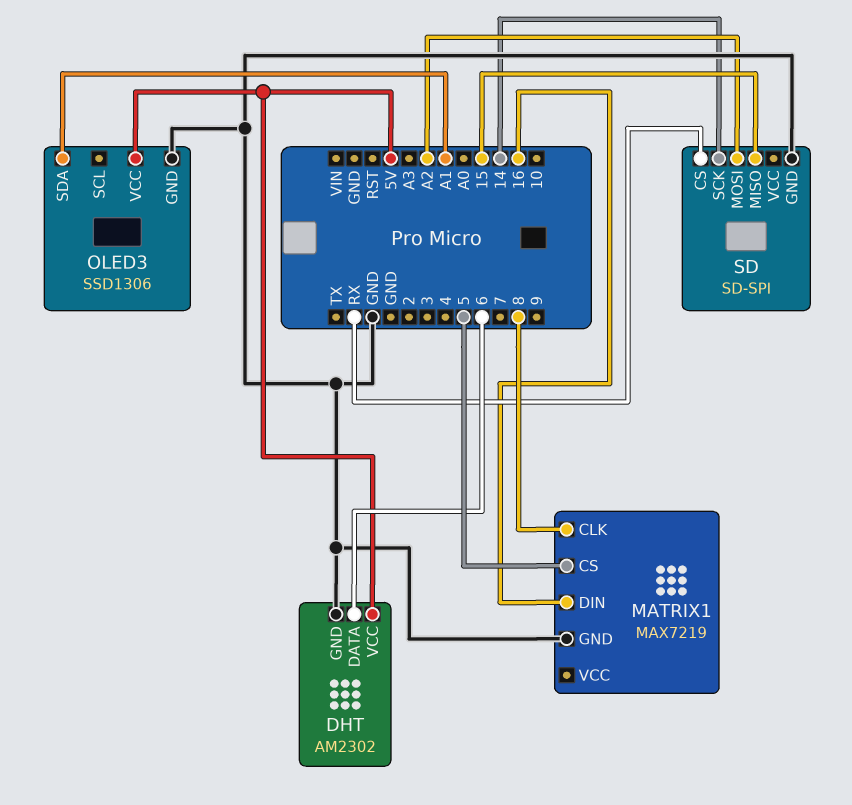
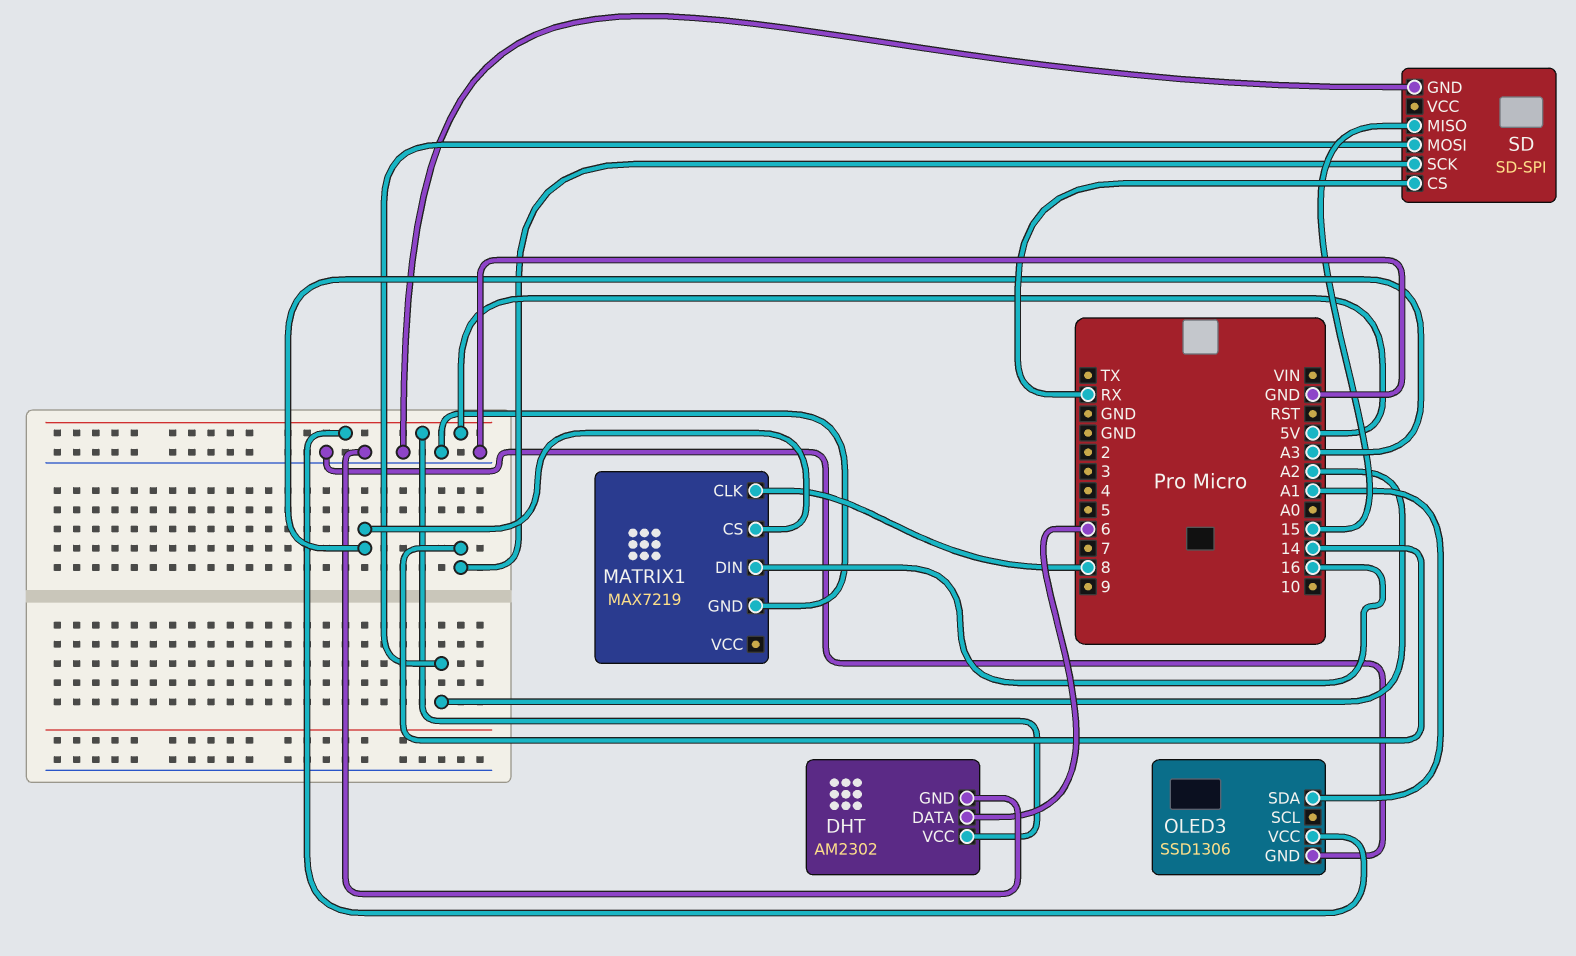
MATRIX1 pin CS: 5 -> A3

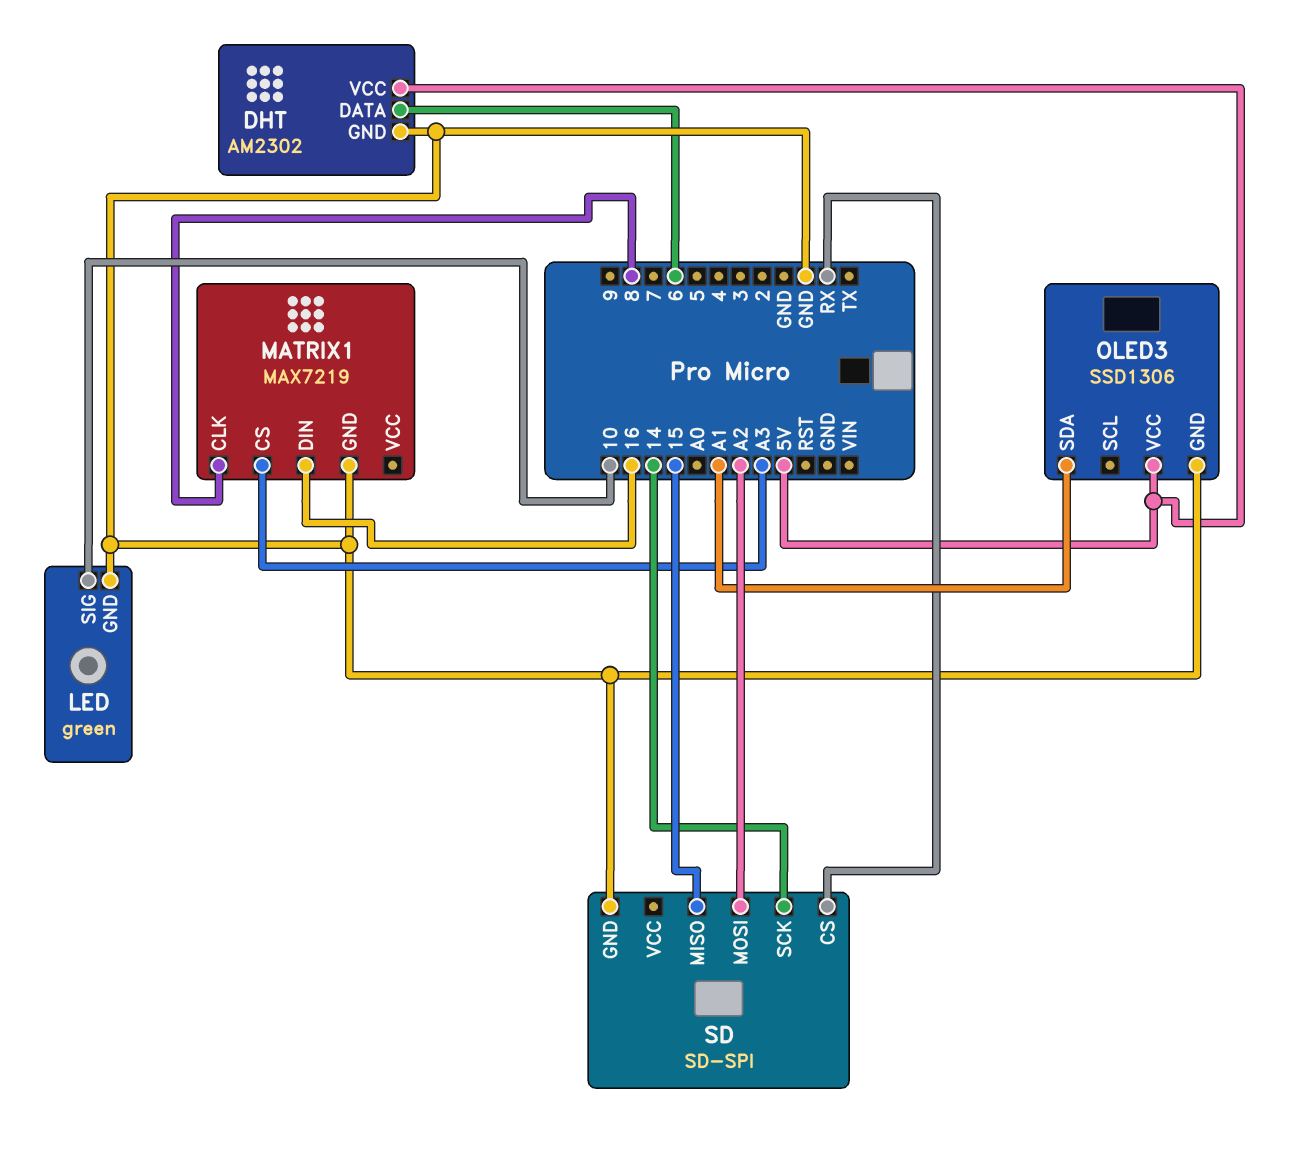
LED: none -> green
LED pin GND: none -> GND
LED pin SIG: none -> 10

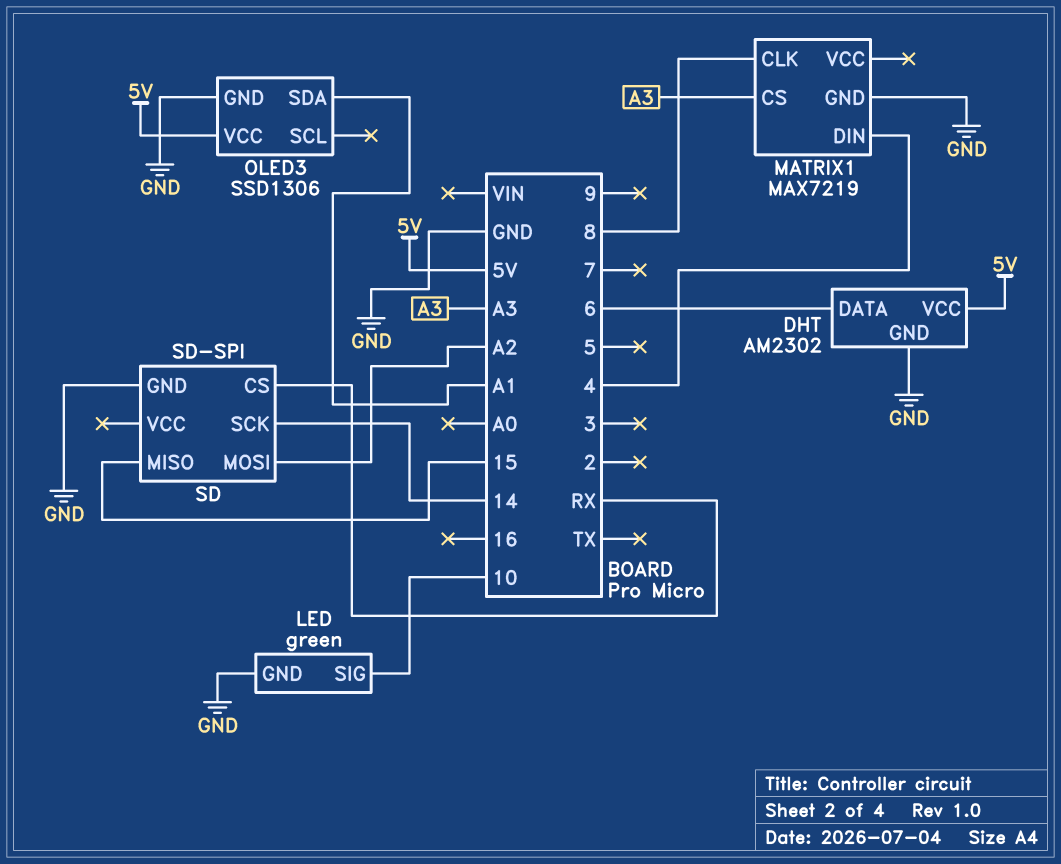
MATRIX1 pin DIN: 16 -> 4

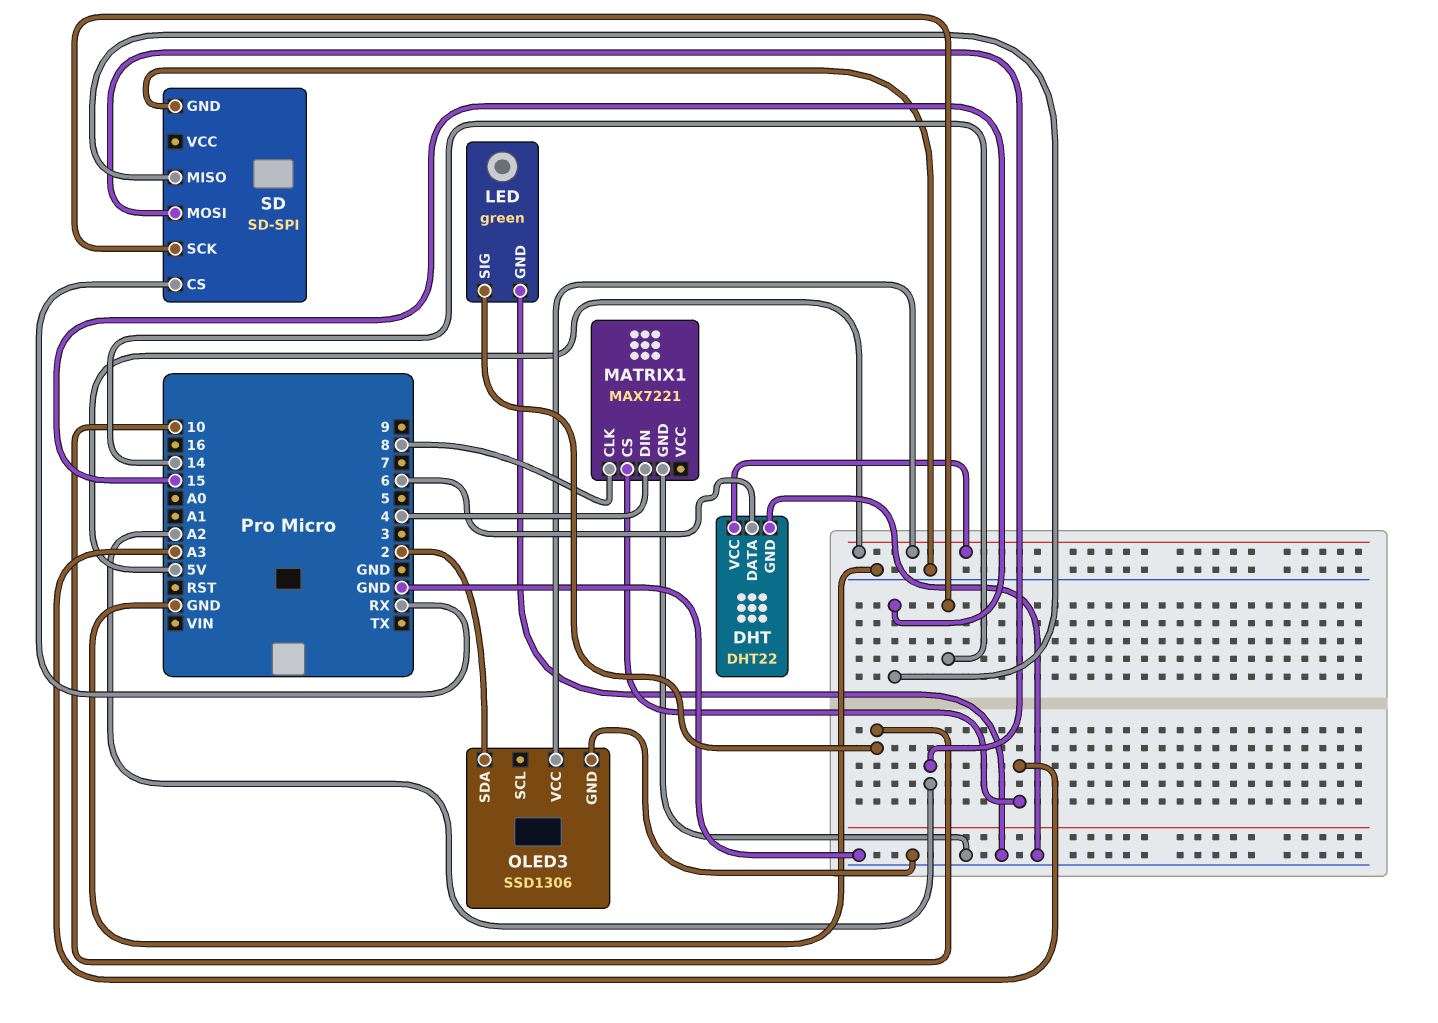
DHT: AM2302 -> DHT22
MATRIX1: MAX7219 -> MAX7221
OLED3 pin SDA: A1 -> 2

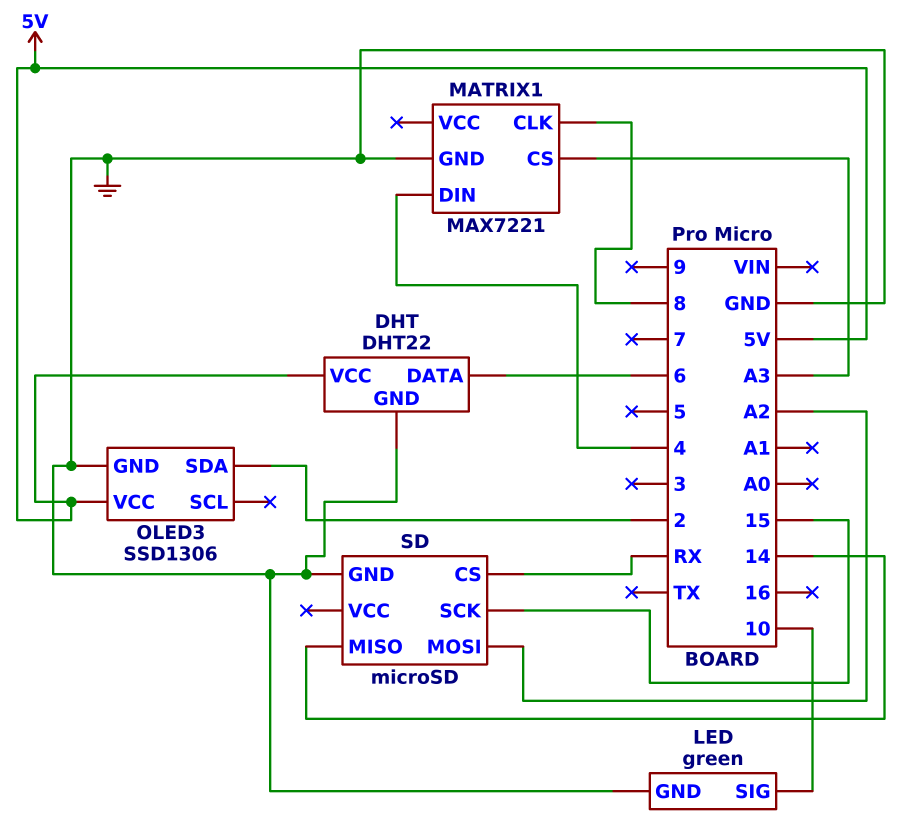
SD: SD-SPI -> microSD
SD pin MISO: 15 -> 14
SD pin SCK: 14 -> 15

